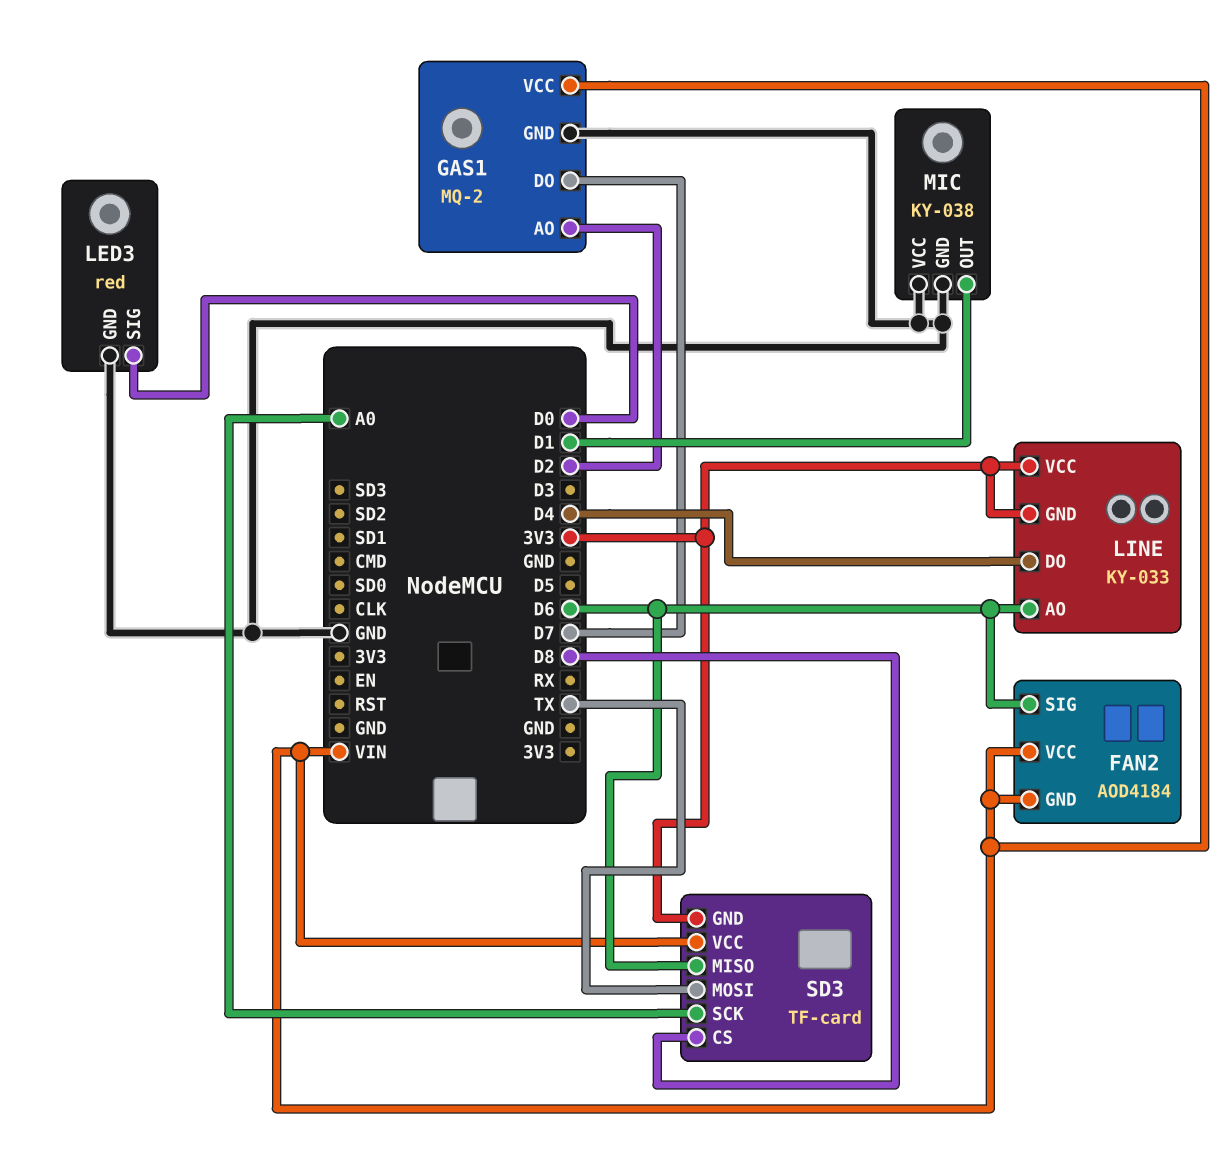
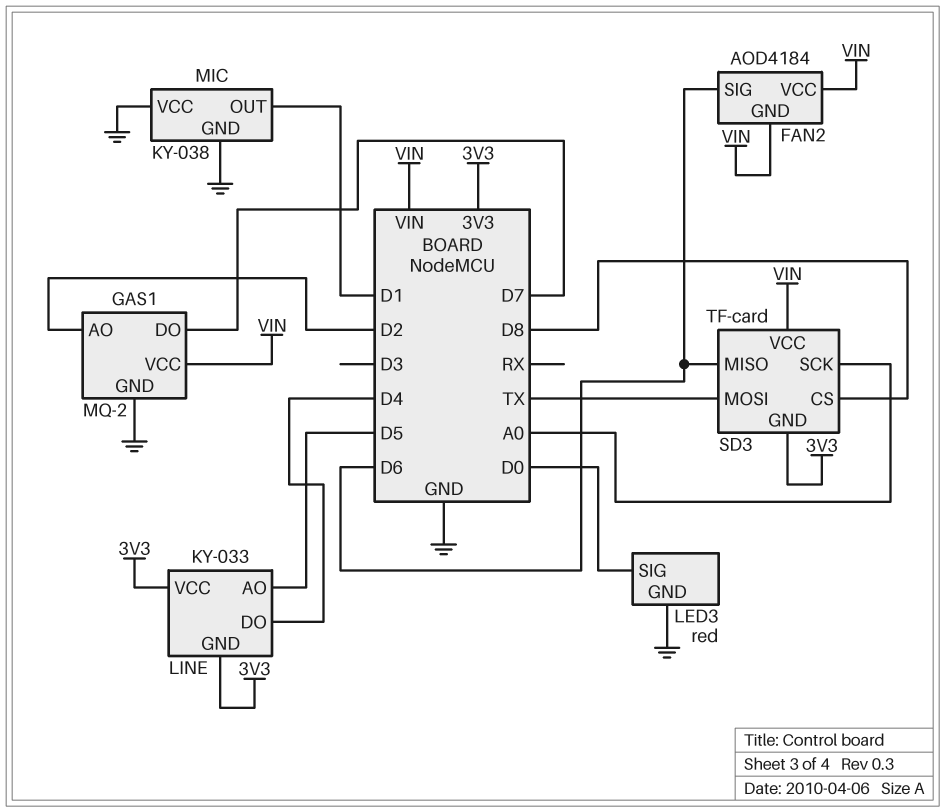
LINE pin AO: D6 -> D5

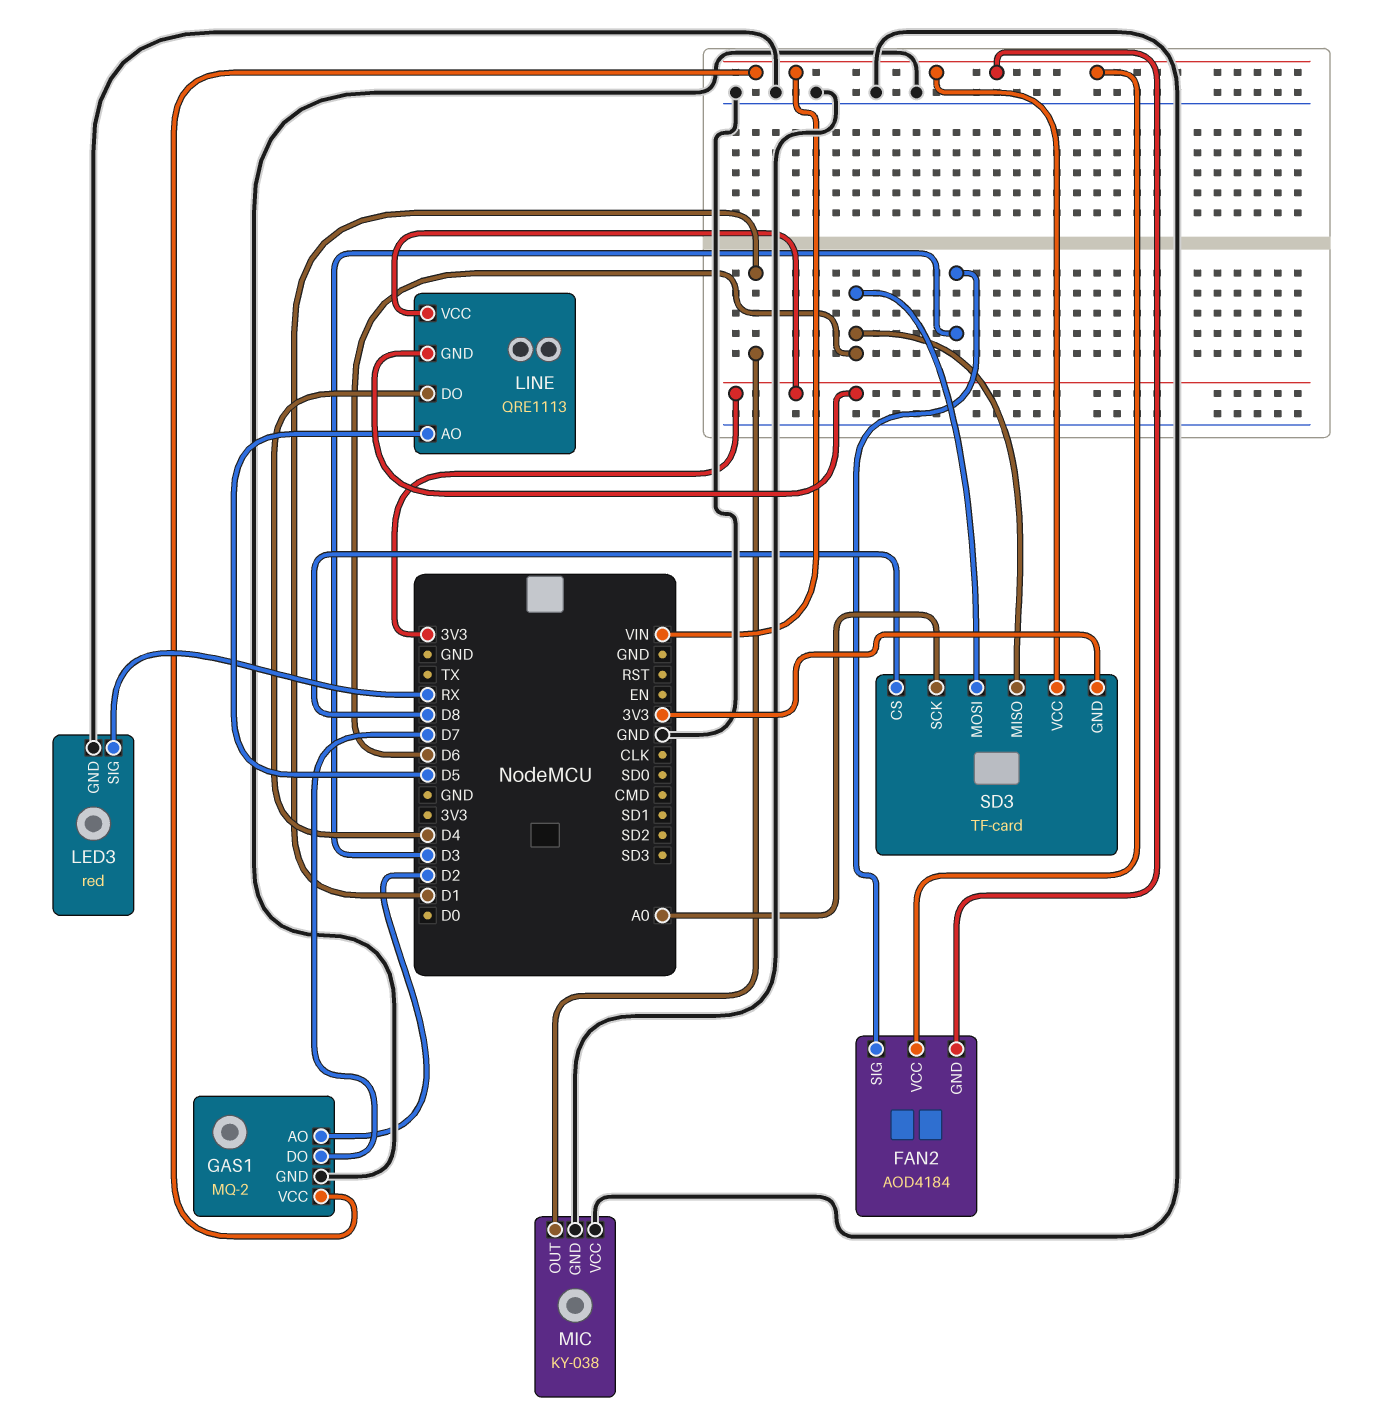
FAN2 pin SIG: D6 -> D3
LED3 pin SIG: D0 -> RX
LINE: KY-033 -> QRE1113
SD3 pin MOSI: TX -> D6

